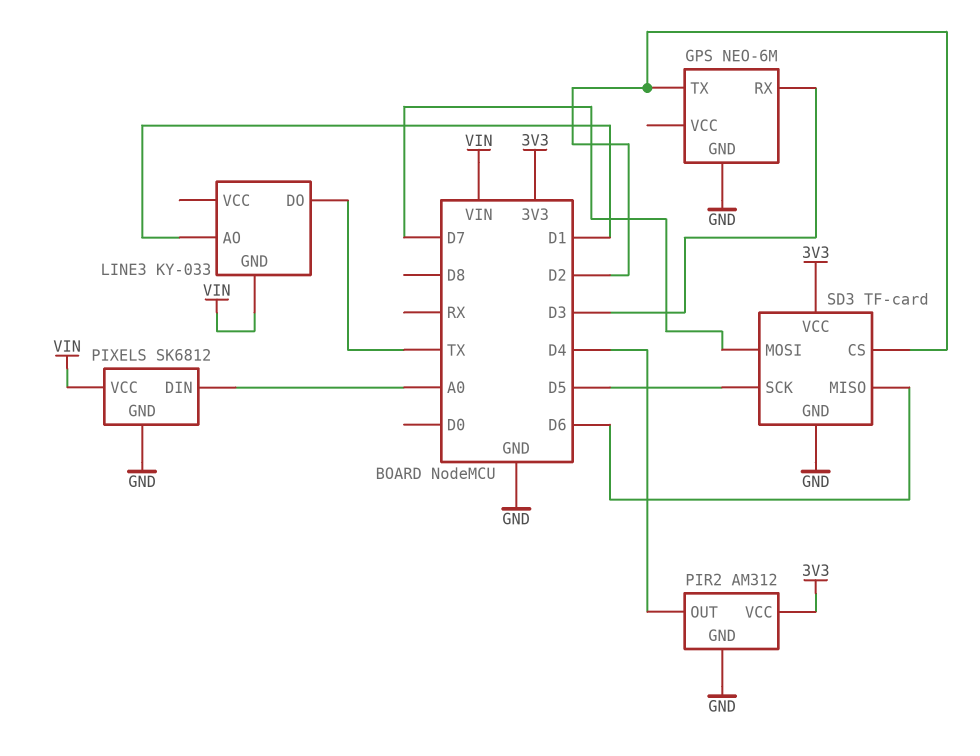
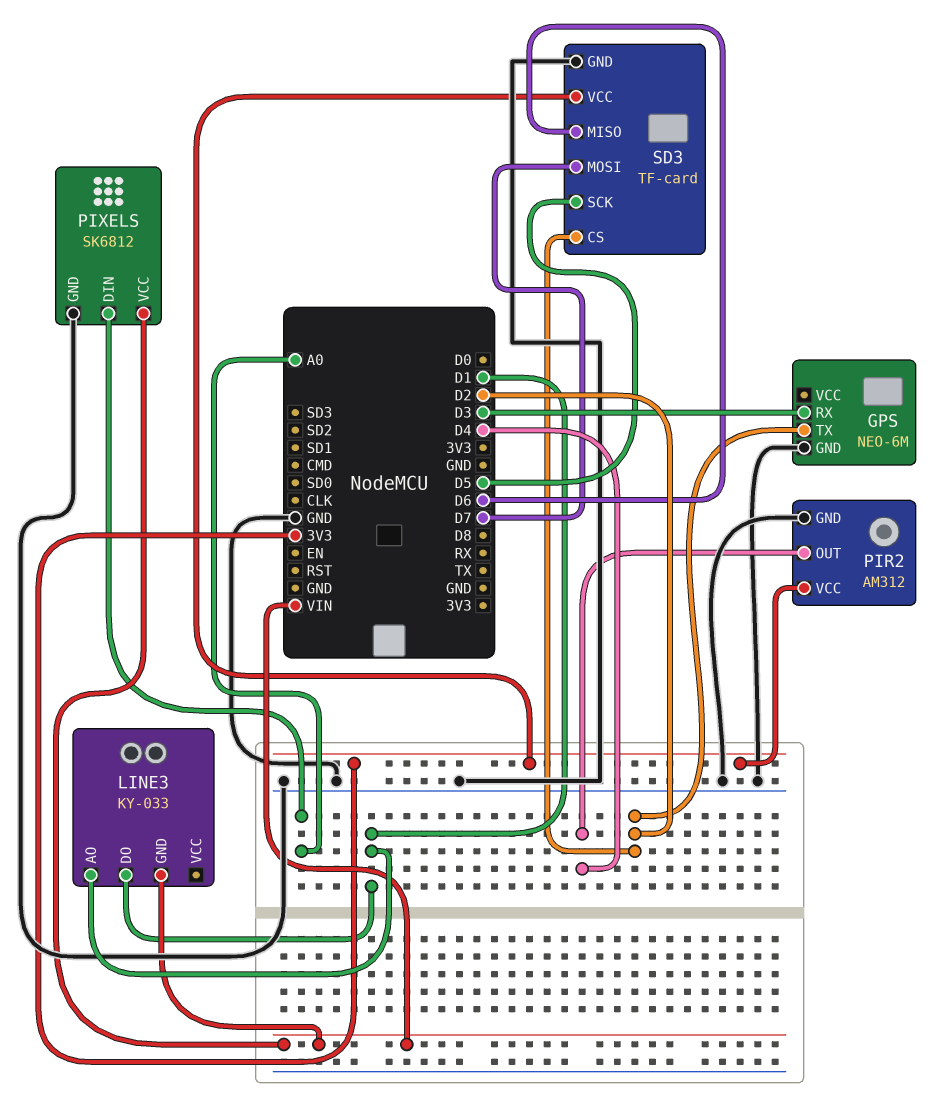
LINE3 pin DO: TX -> D1

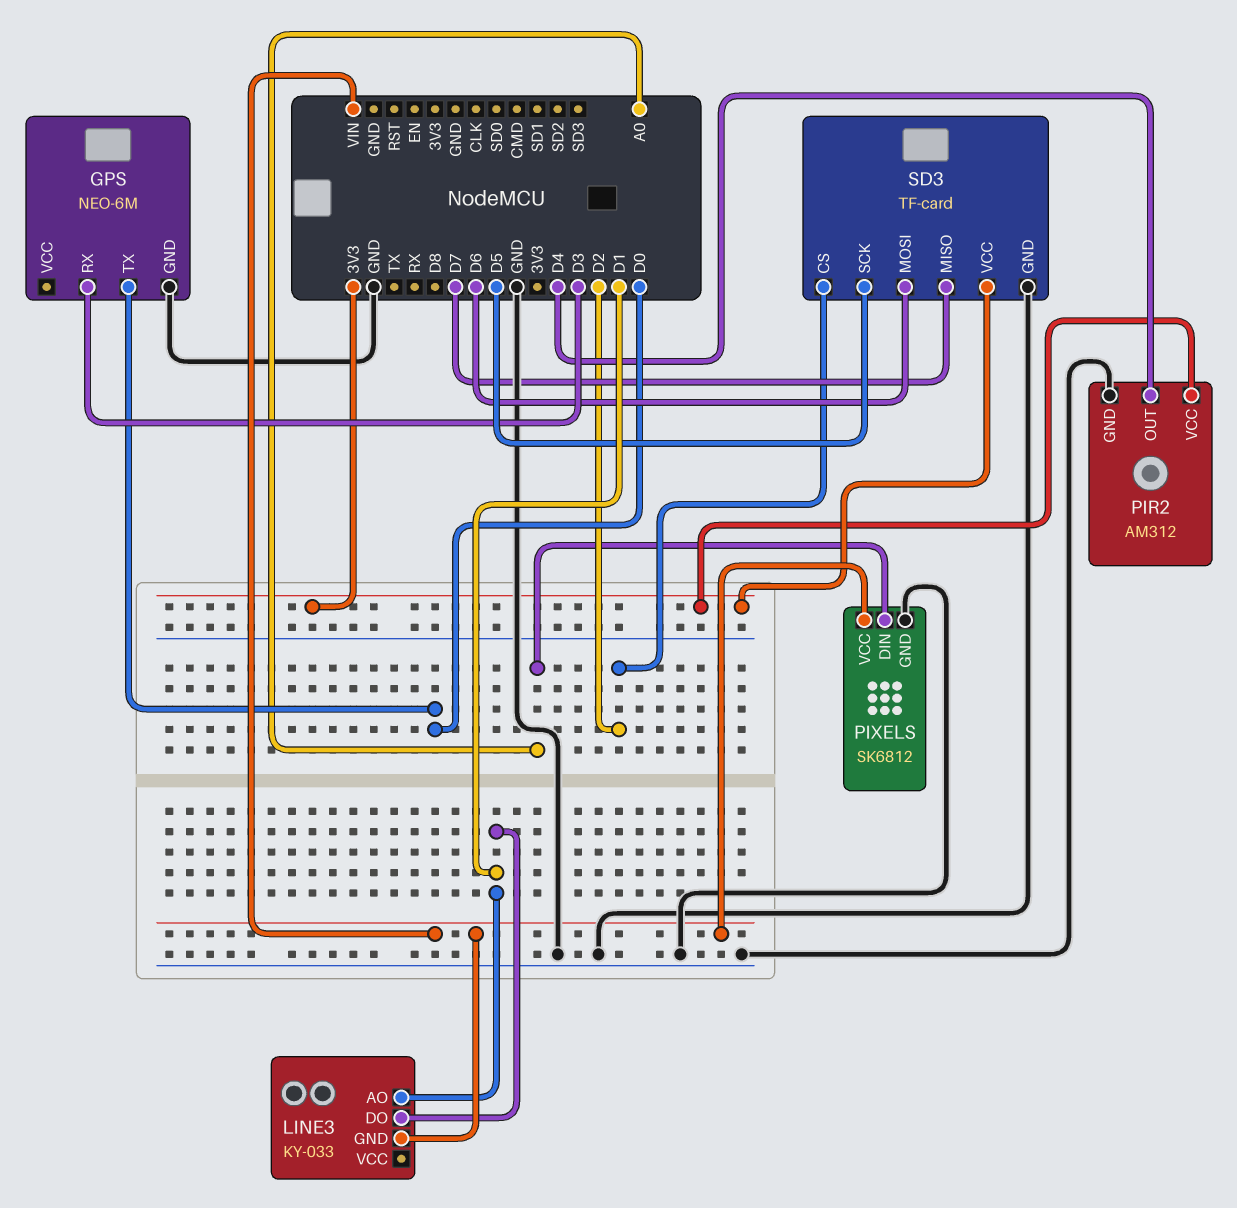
GPS pin TX: D2 -> D0
SD3 pin MISO: D6 -> D7
SD3 pin MOSI: D7 -> D6

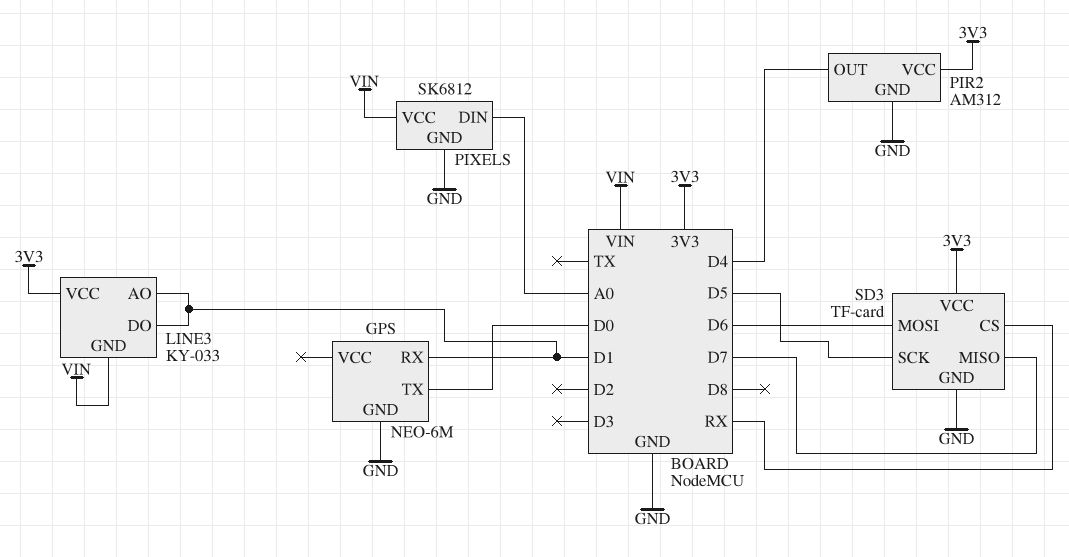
GPS pin RX: D3 -> D1
LINE3 pin VCC: none -> 3V3
SD3 pin CS: D2 -> RX

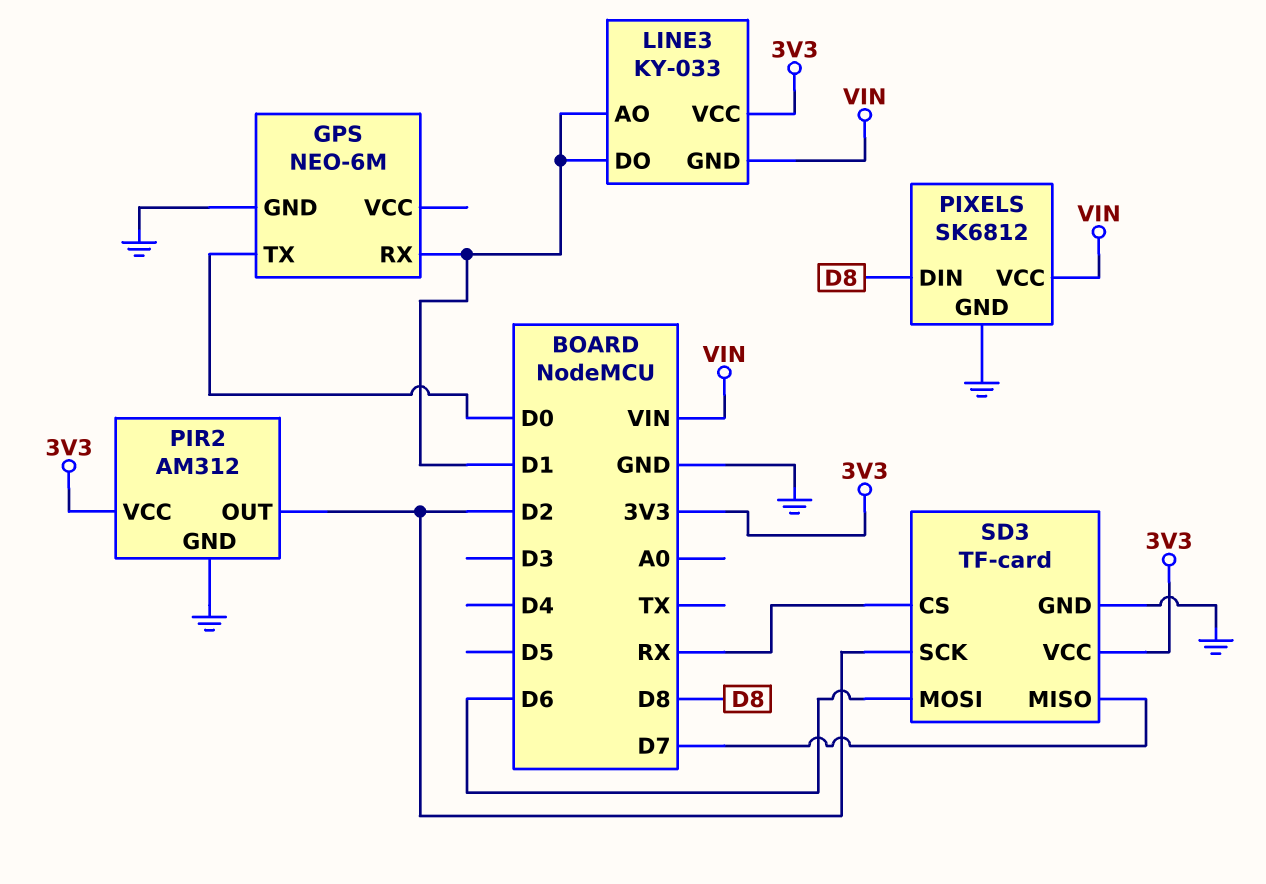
PIR2 pin OUT: D4 -> D2
PIXELS pin DIN: A0 -> D8
SD3 pin SCK: D5 -> D2

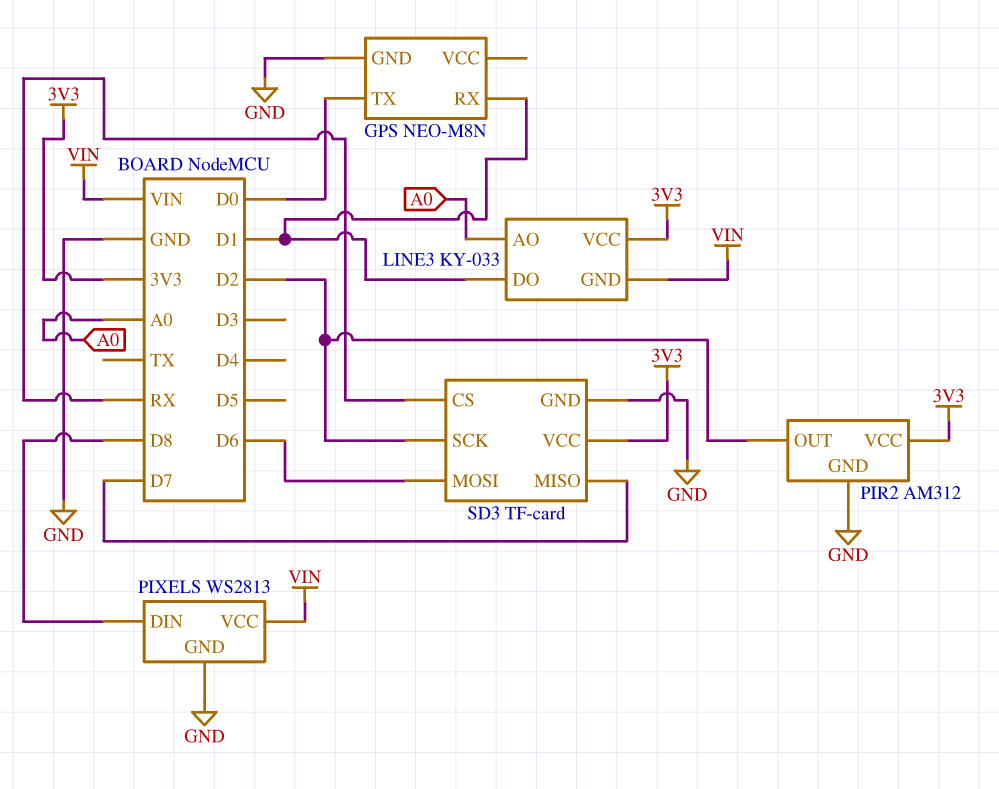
GPS: NEO-6M -> NEO-M8N
LINE3 pin AO: D1 -> A0
PIXELS: SK6812 -> WS2813

